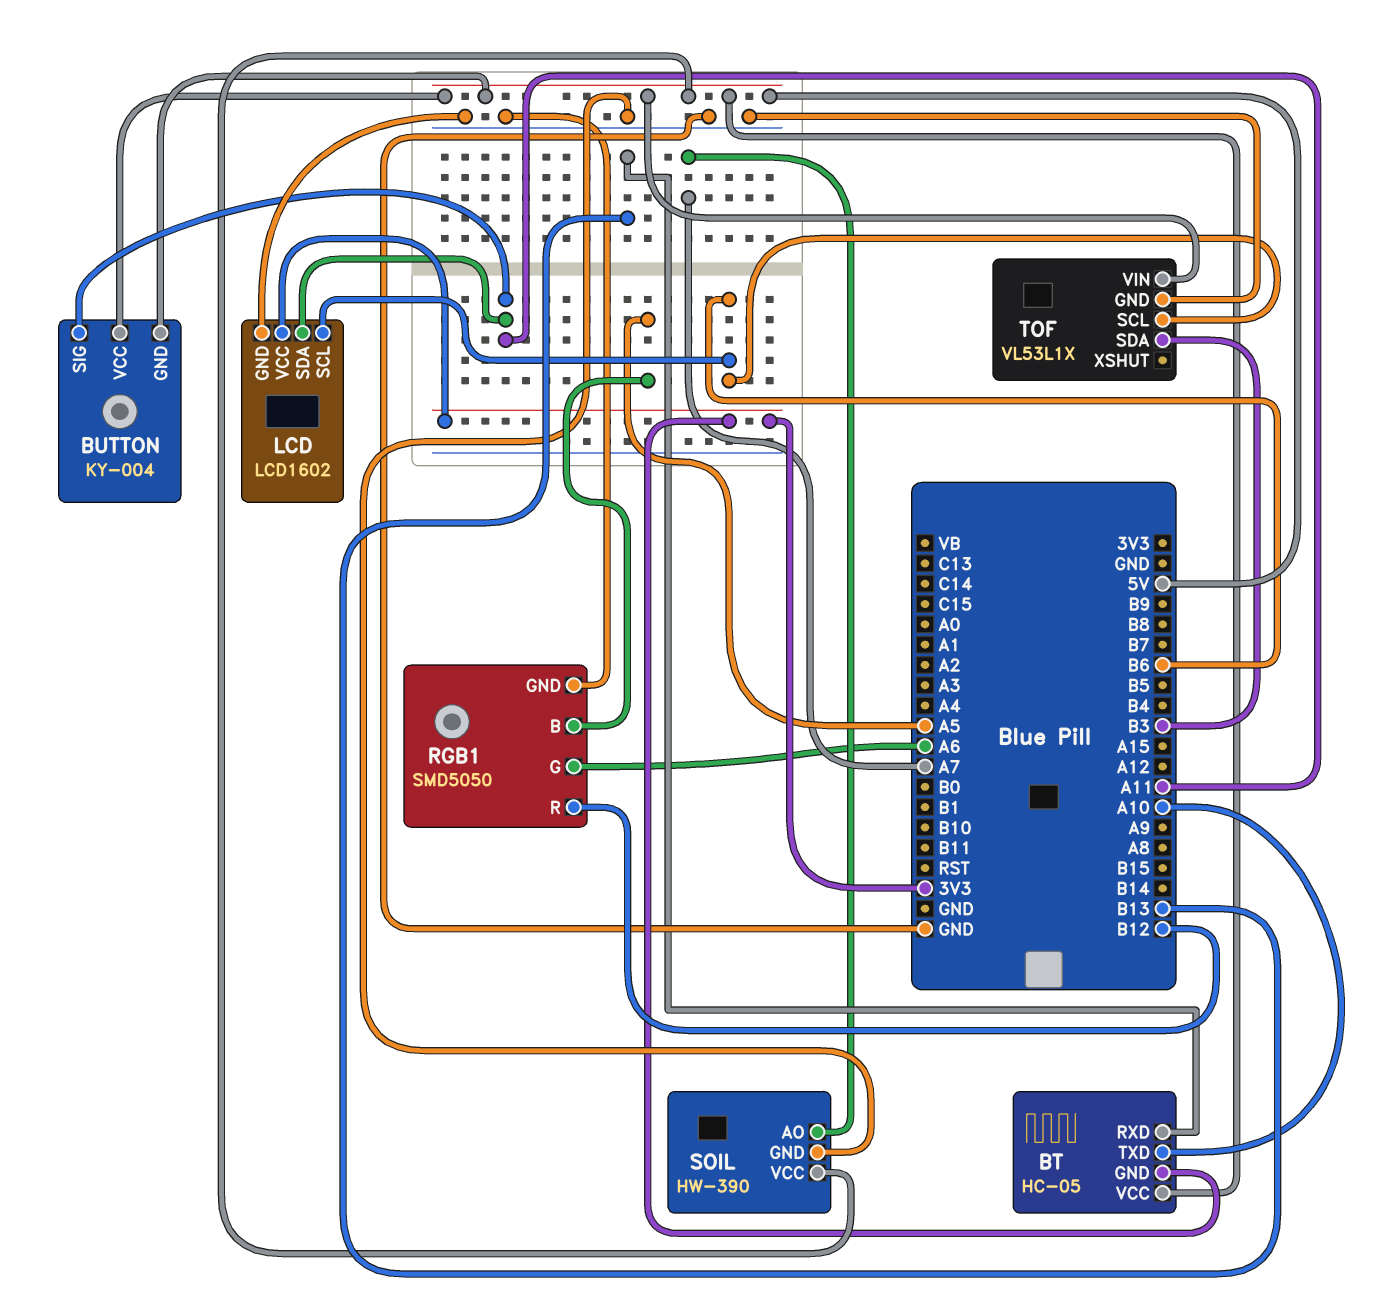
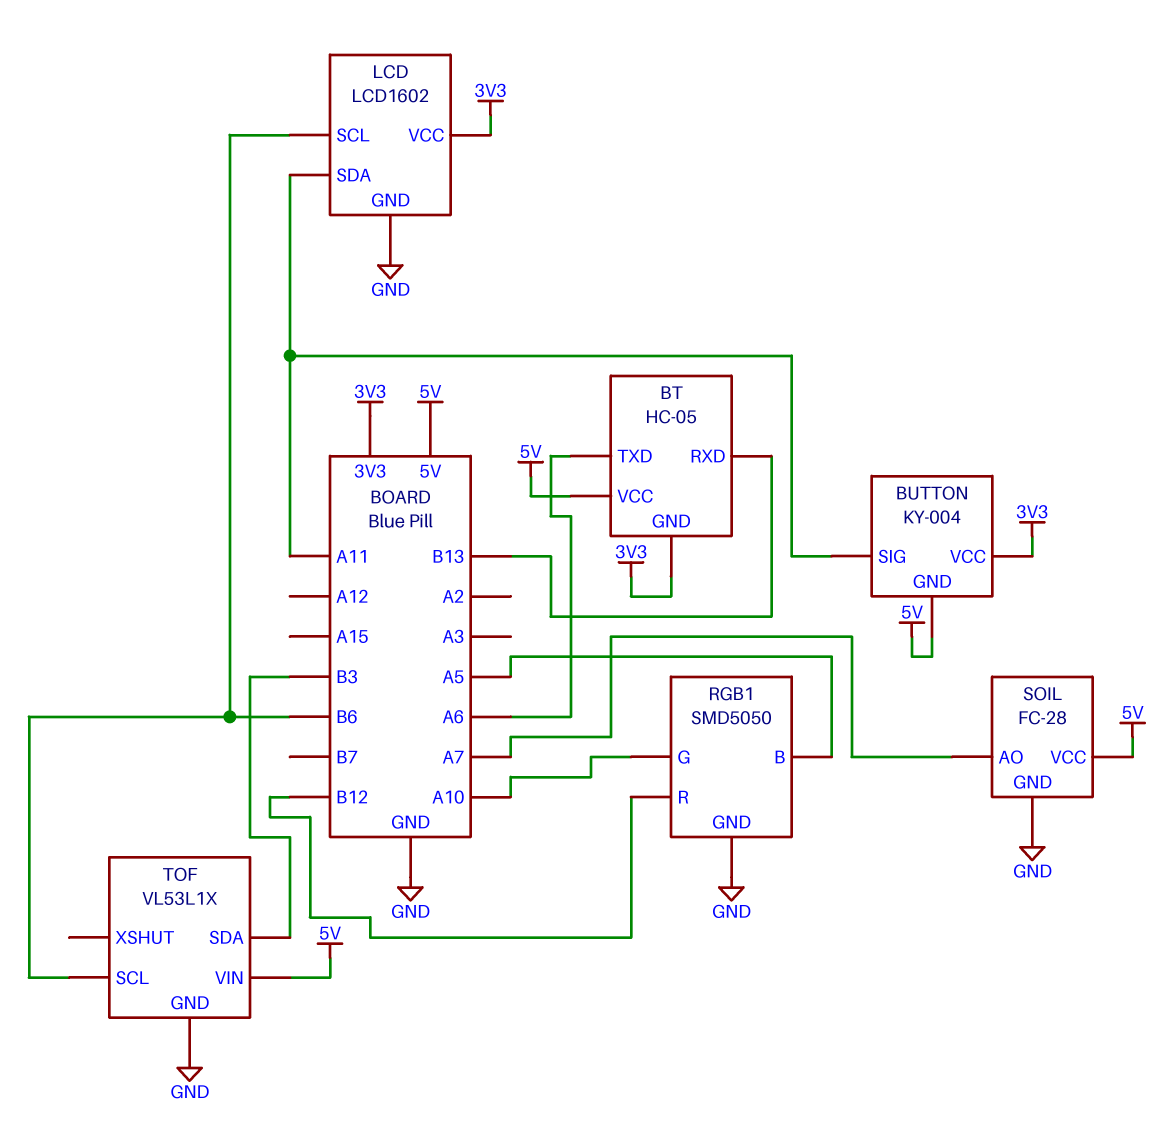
BT pin TXD: A10 -> A6
BUTTON pin VCC: 5V -> 3V3
RGB1 pin G: A6 -> A10
SOIL: HW-390 -> FC-28

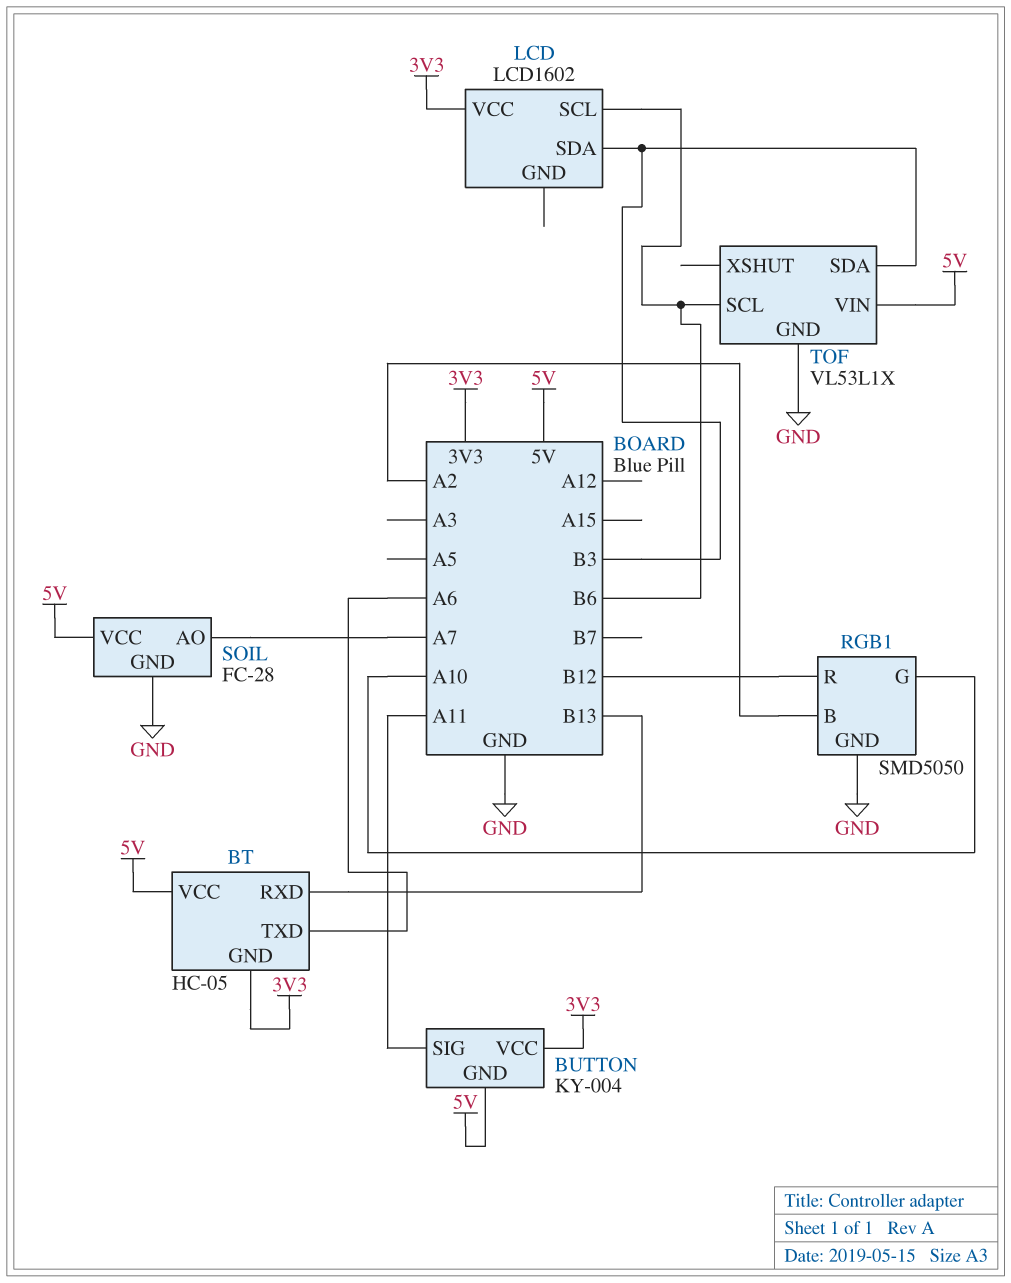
LCD pin GND: GND -> none
LCD pin SDA: A11 -> B3
RGB1 pin B: A5 -> A2

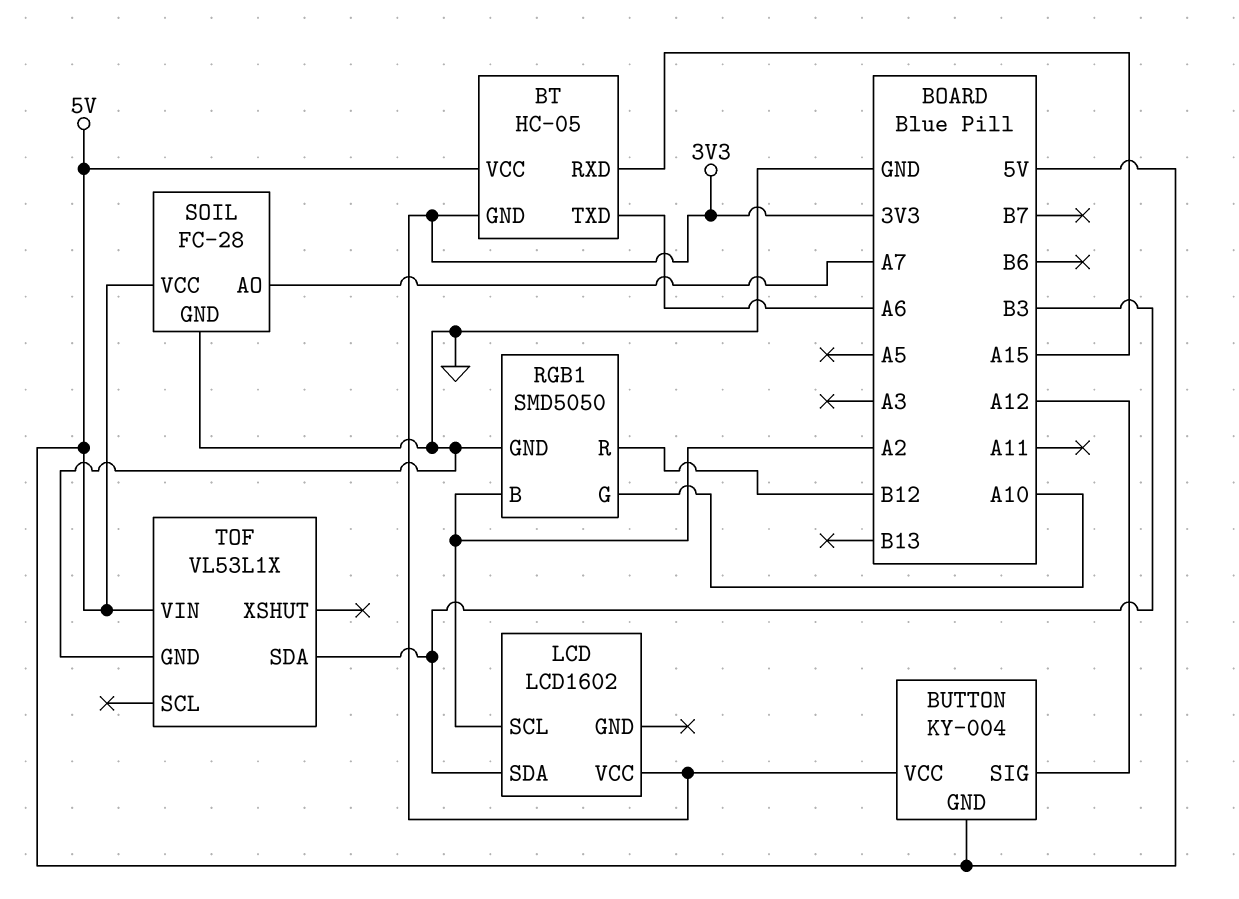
BT pin RXD: B13 -> A15
BUTTON pin SIG: A11 -> A12
LCD pin SCL: B6 -> A2
TOF pin SCL: B6 -> none

